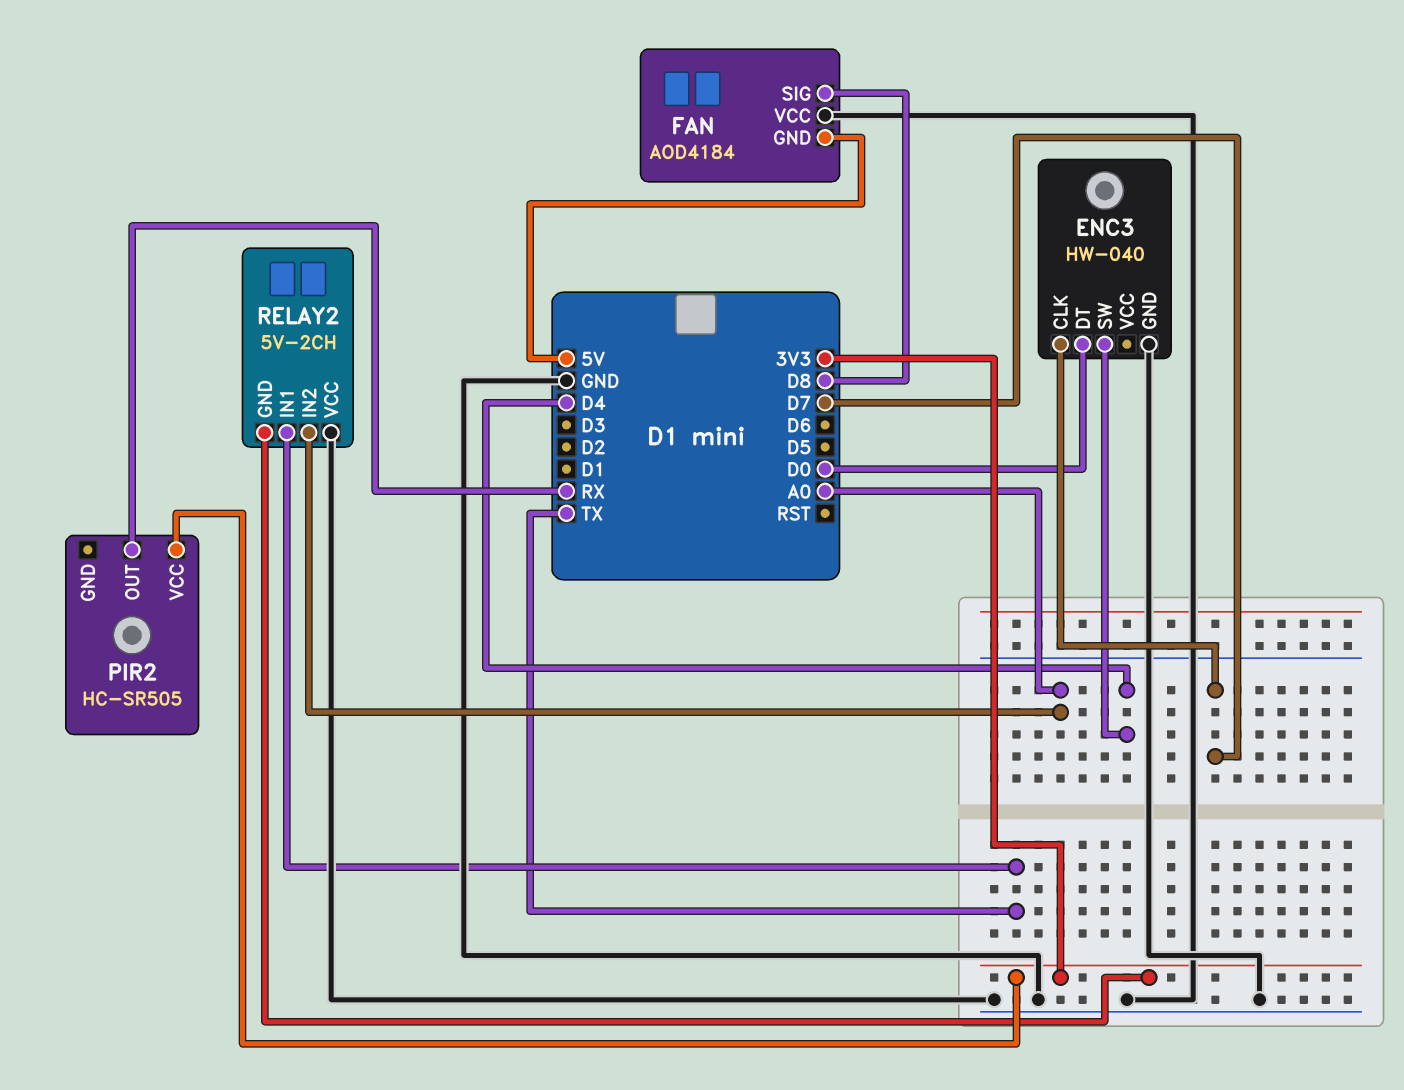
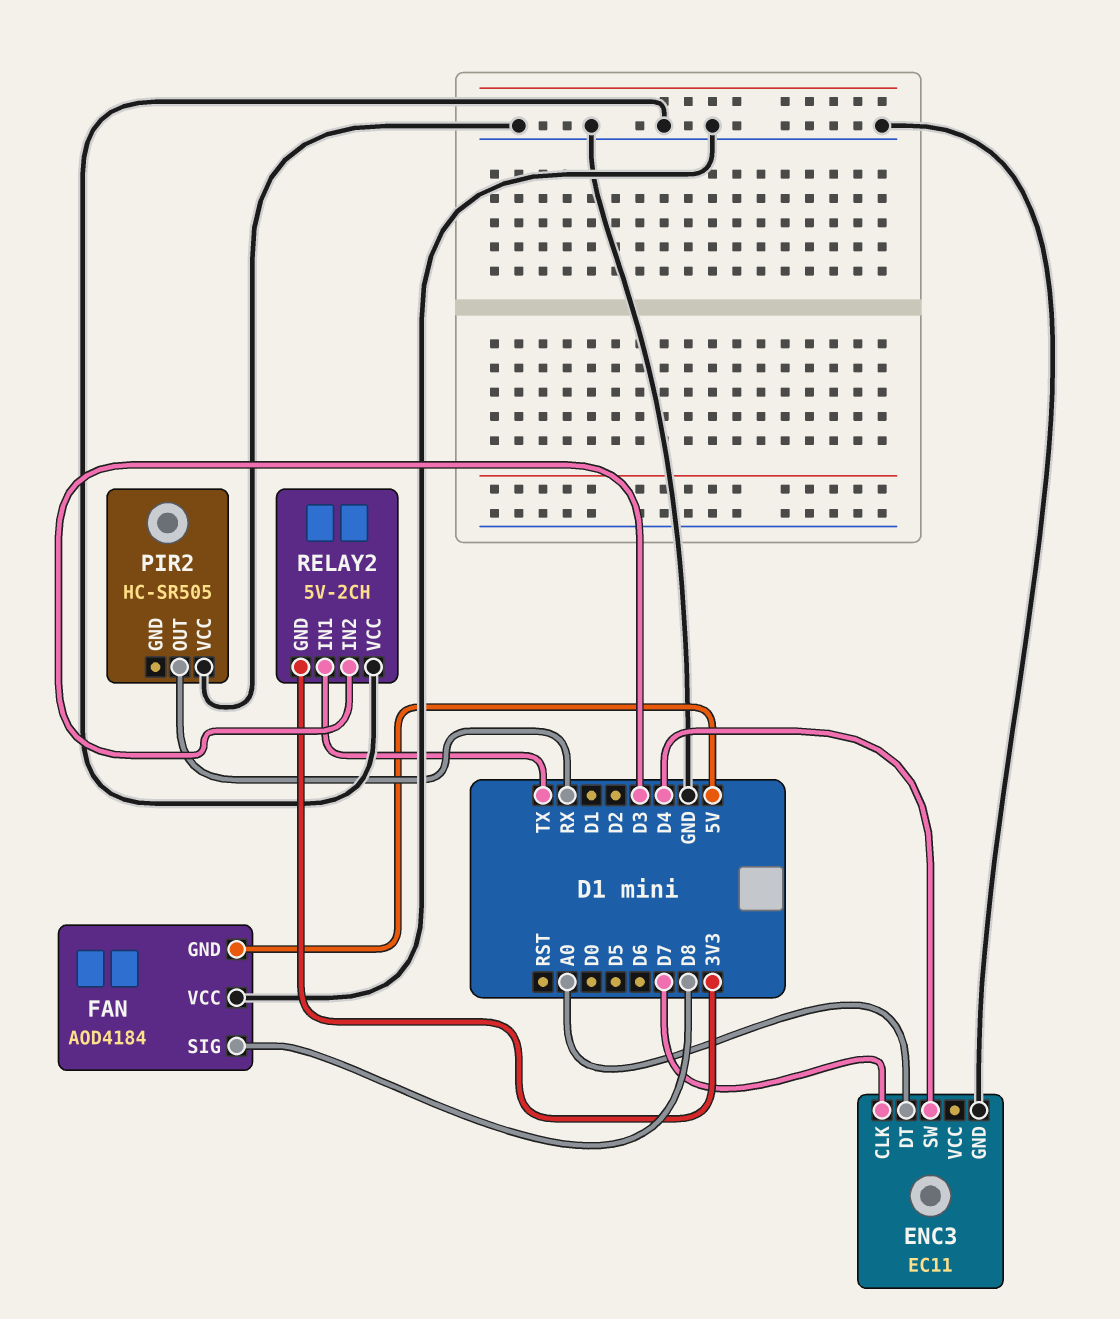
ENC3: HW-040 -> EC11
ENC3 pin DT: D0 -> A0
PIR2 pin VCC: 3V3 -> GND
RELAY2 pin IN2: A0 -> D3

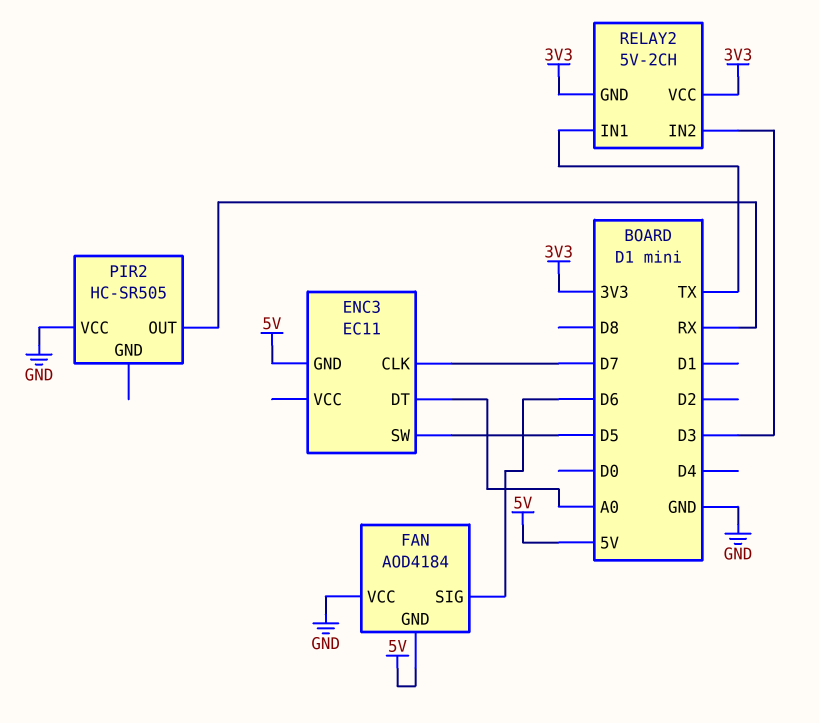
ENC3 pin GND: GND -> 5V
ENC3 pin SW: D4 -> D5
FAN pin SIG: D8 -> D6
RELAY2 pin VCC: GND -> 3V3

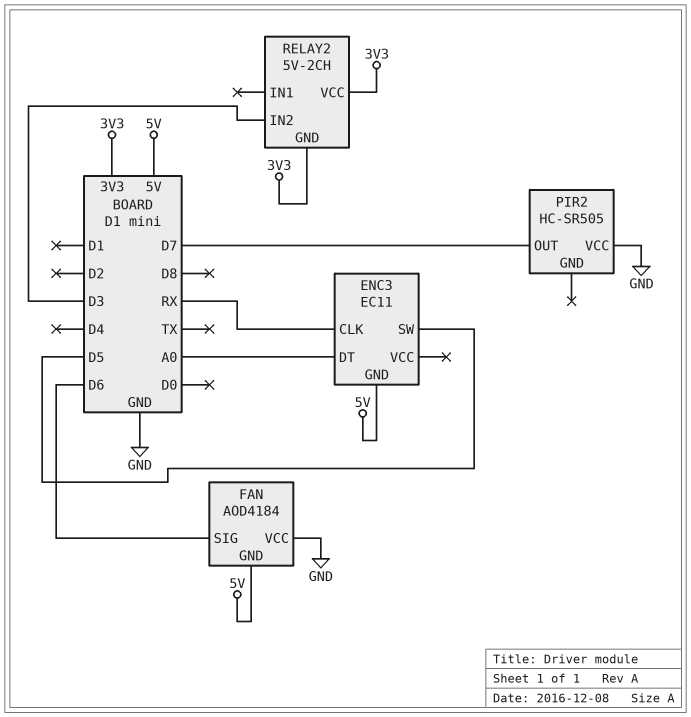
ENC3 pin CLK: D7 -> RX
PIR2 pin OUT: RX -> D7
RELAY2 pin IN1: TX -> none

